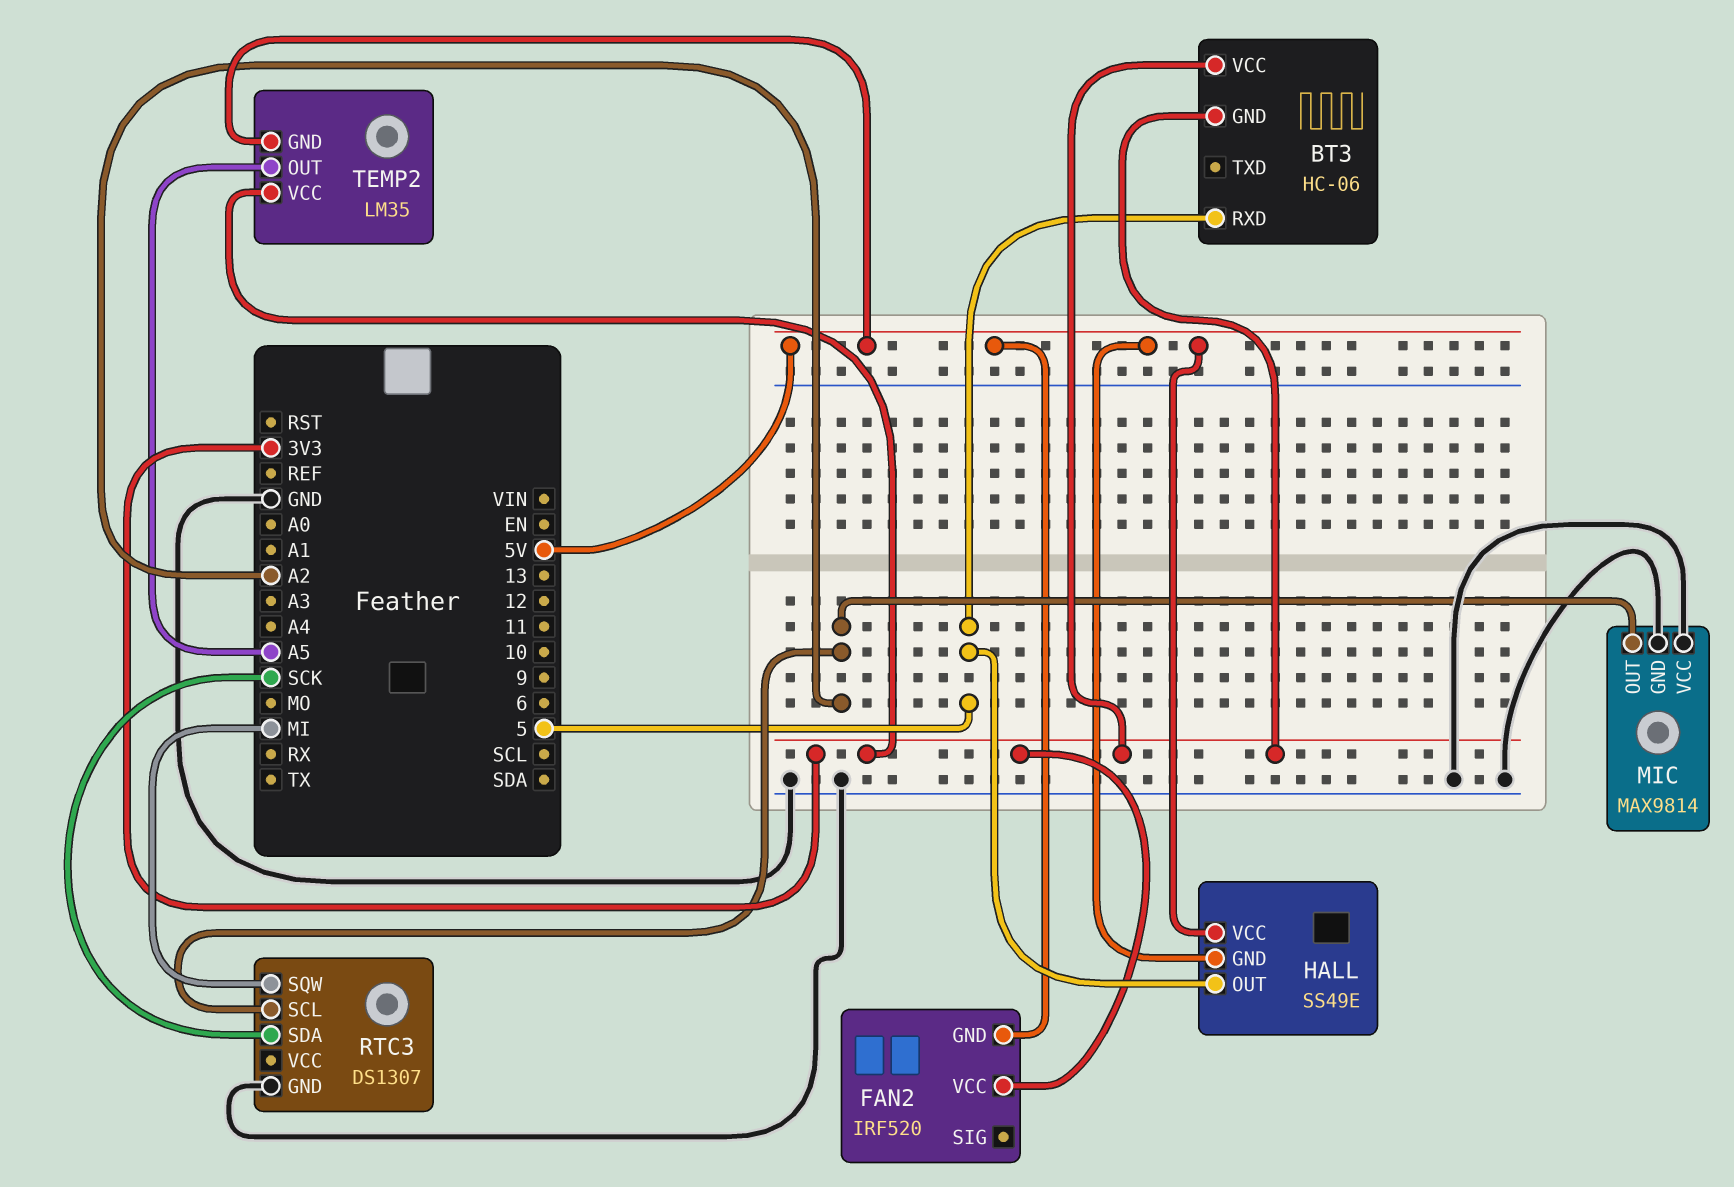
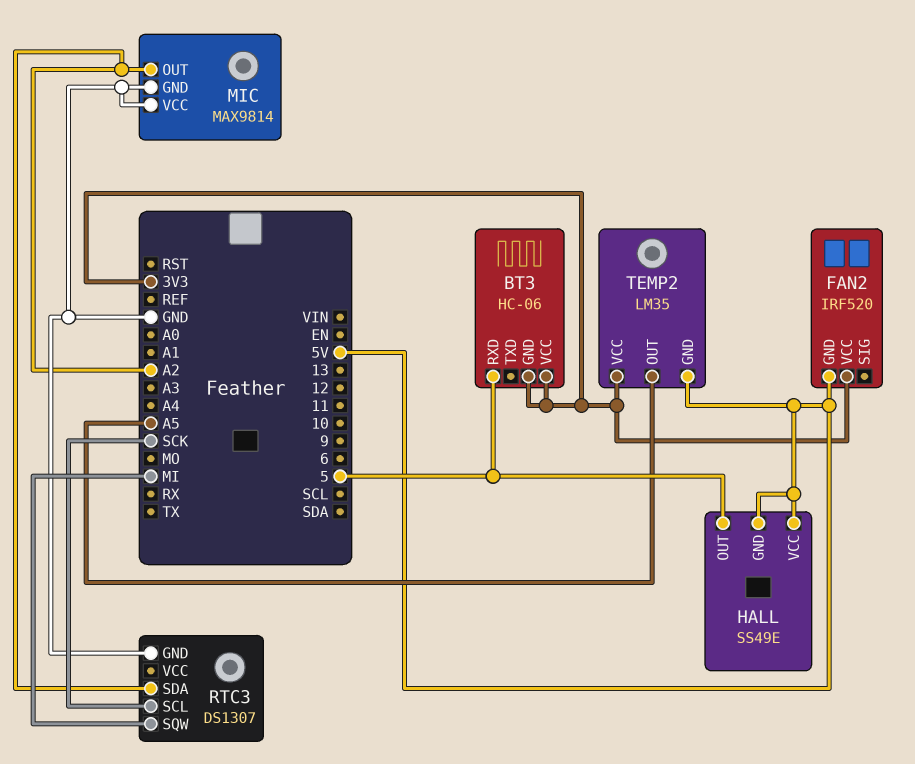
RTC3 pin SCL: A2 -> SCK
RTC3 pin SDA: SCK -> A2

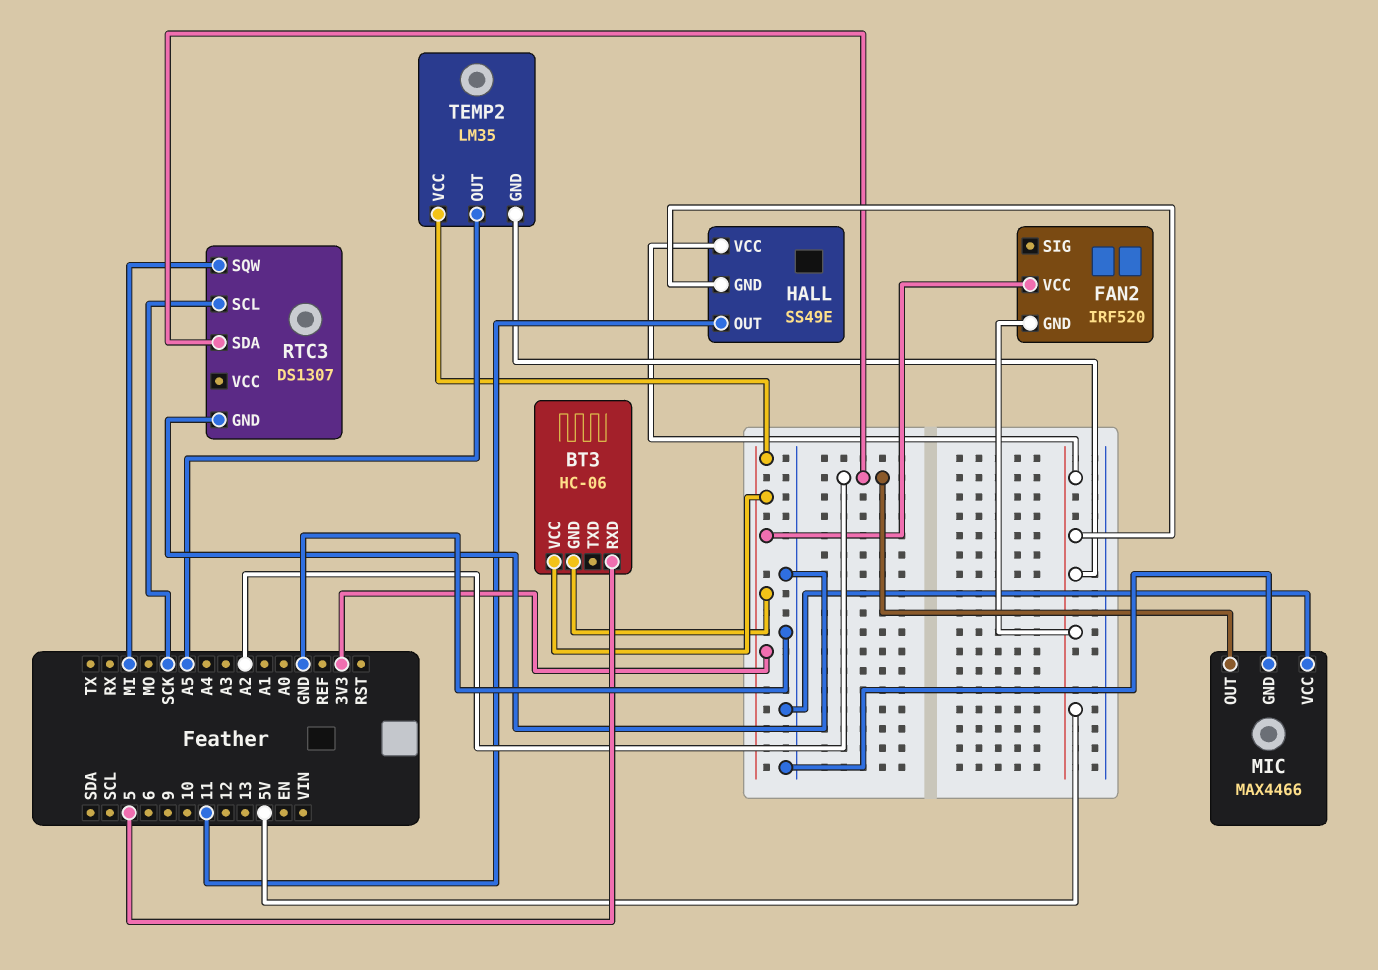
HALL pin OUT: 5 -> 11
MIC: MAX9814 -> MAX4466

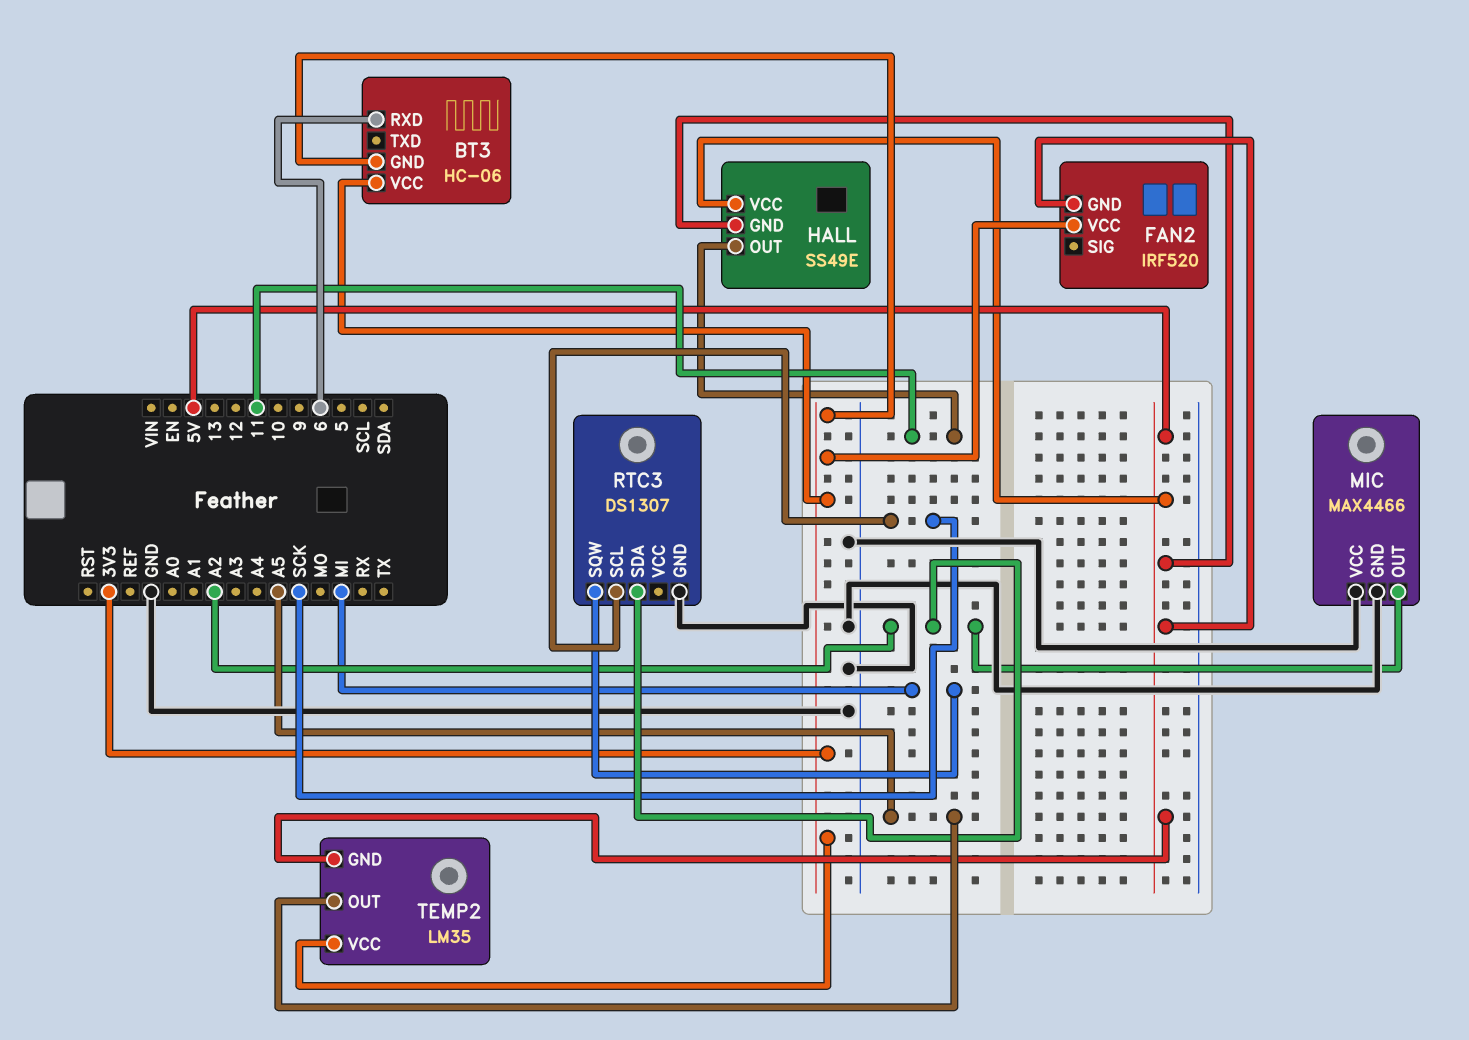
BT3 pin RXD: 5 -> 6

